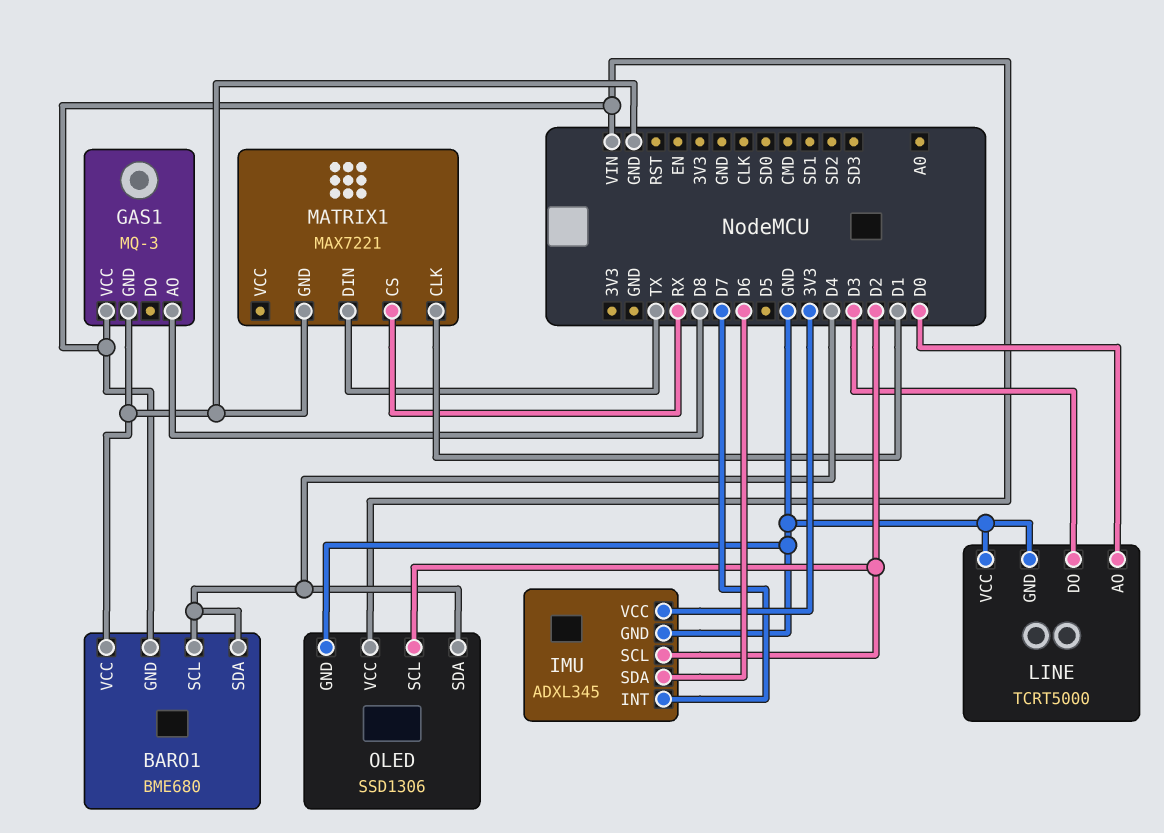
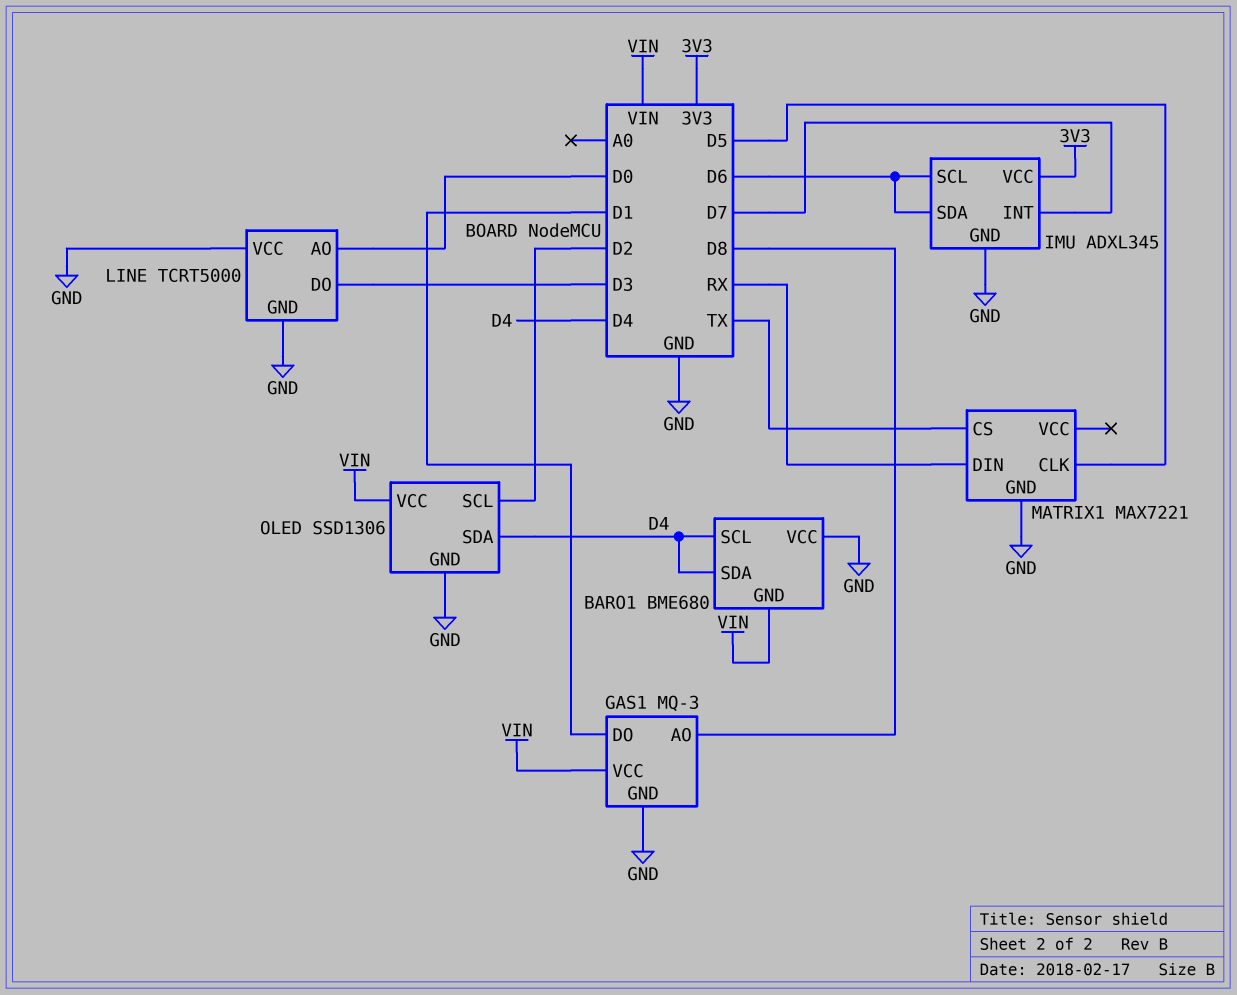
GAS1 pin DO: none -> D1
IMU pin SCL: D2 -> D6
MATRIX1 pin CLK: D1 -> D5
MATRIX1 pin CS: RX -> TX
MATRIX1 pin DIN: TX -> RX

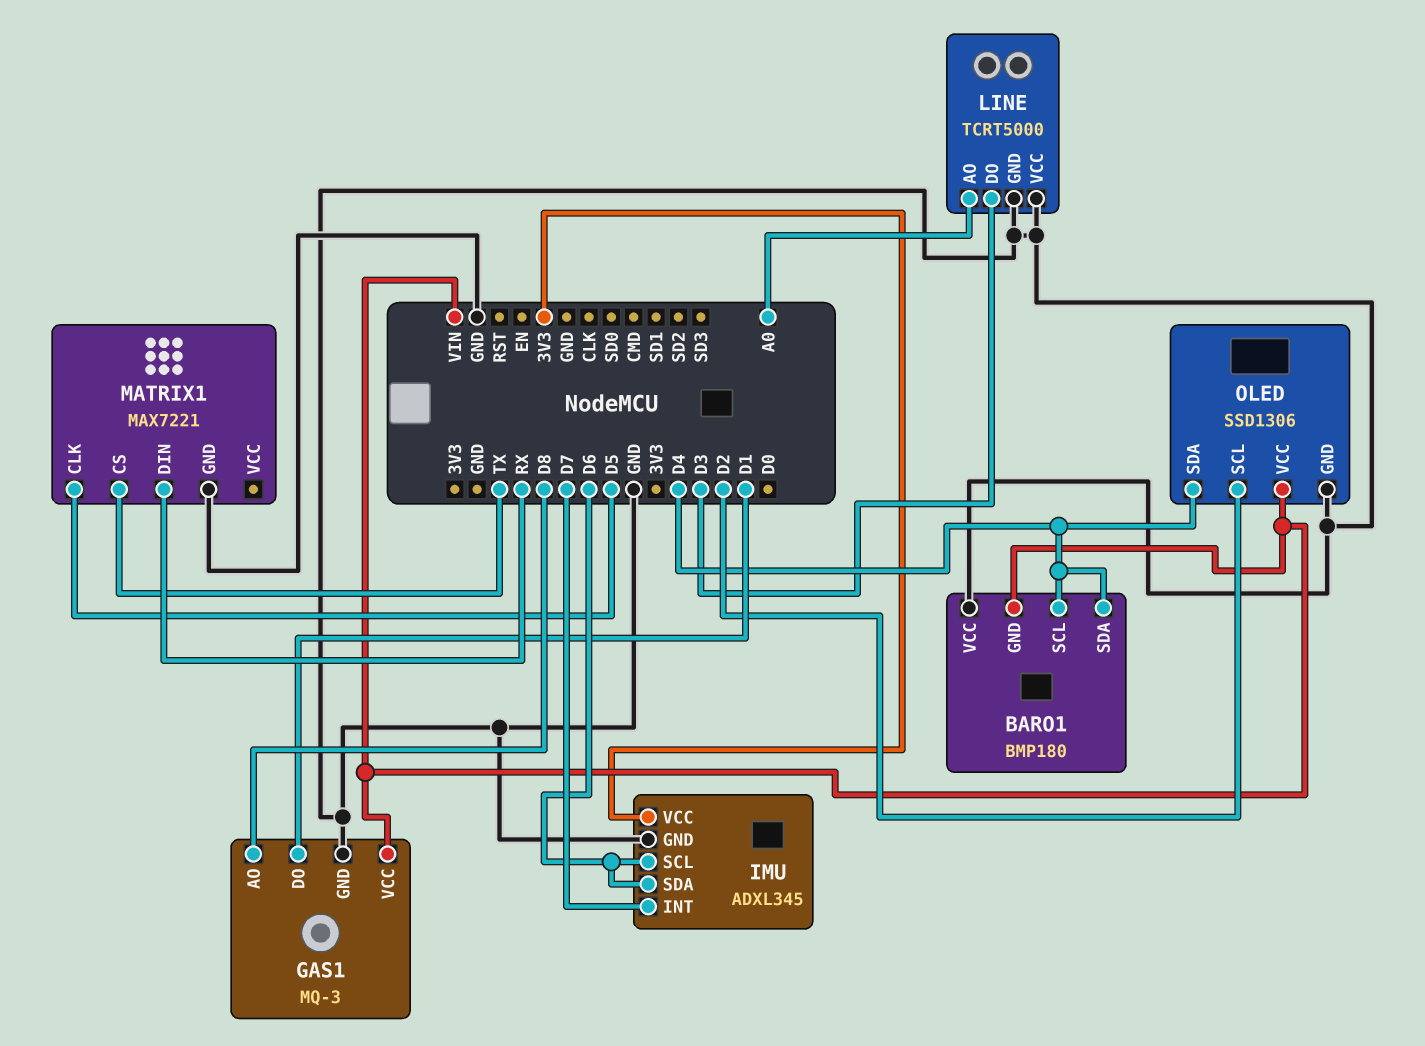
BARO1: BME680 -> BMP180
LINE pin AO: D0 -> A0

